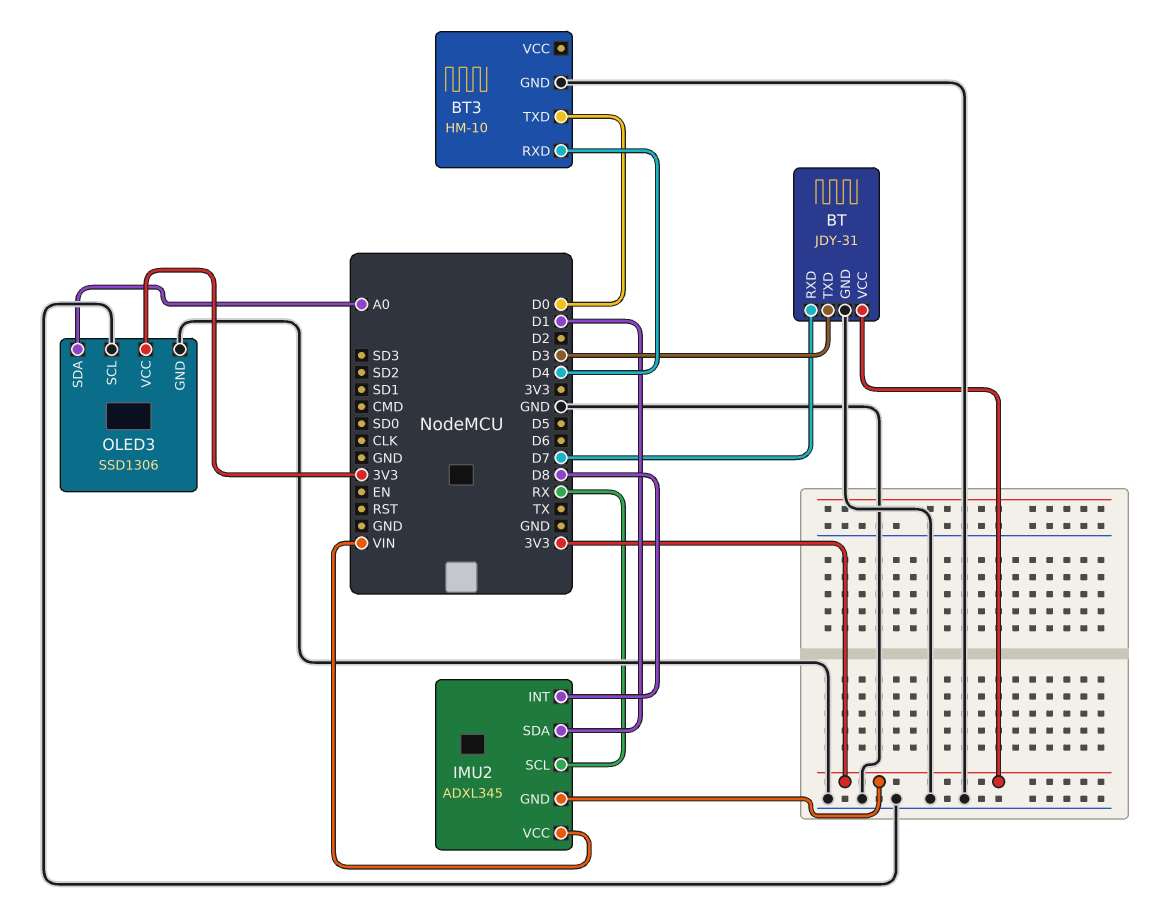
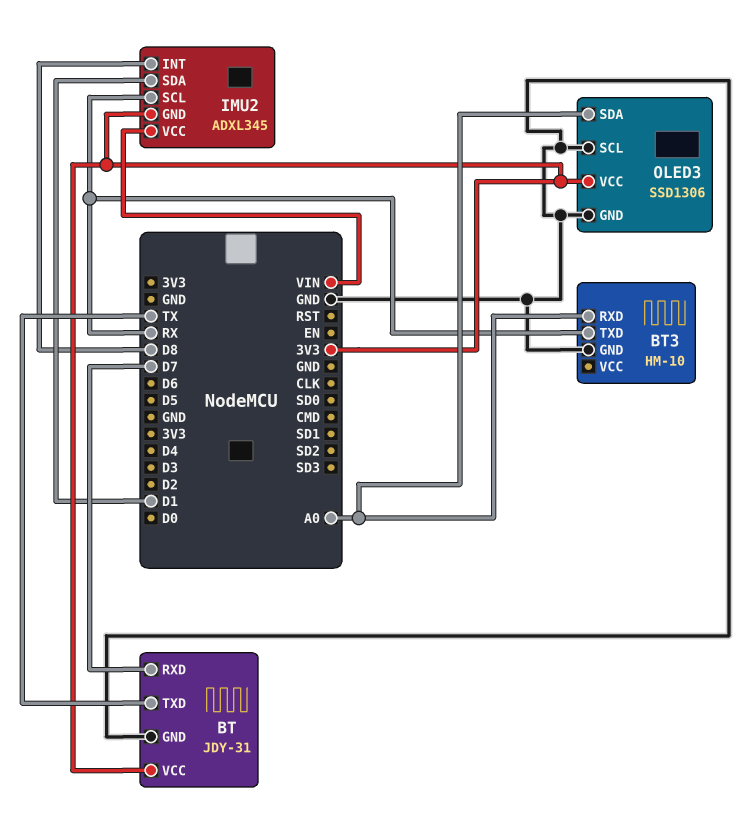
BT pin TXD: D3 -> TX
BT3 pin RXD: D4 -> A0
BT3 pin TXD: D0 -> RX

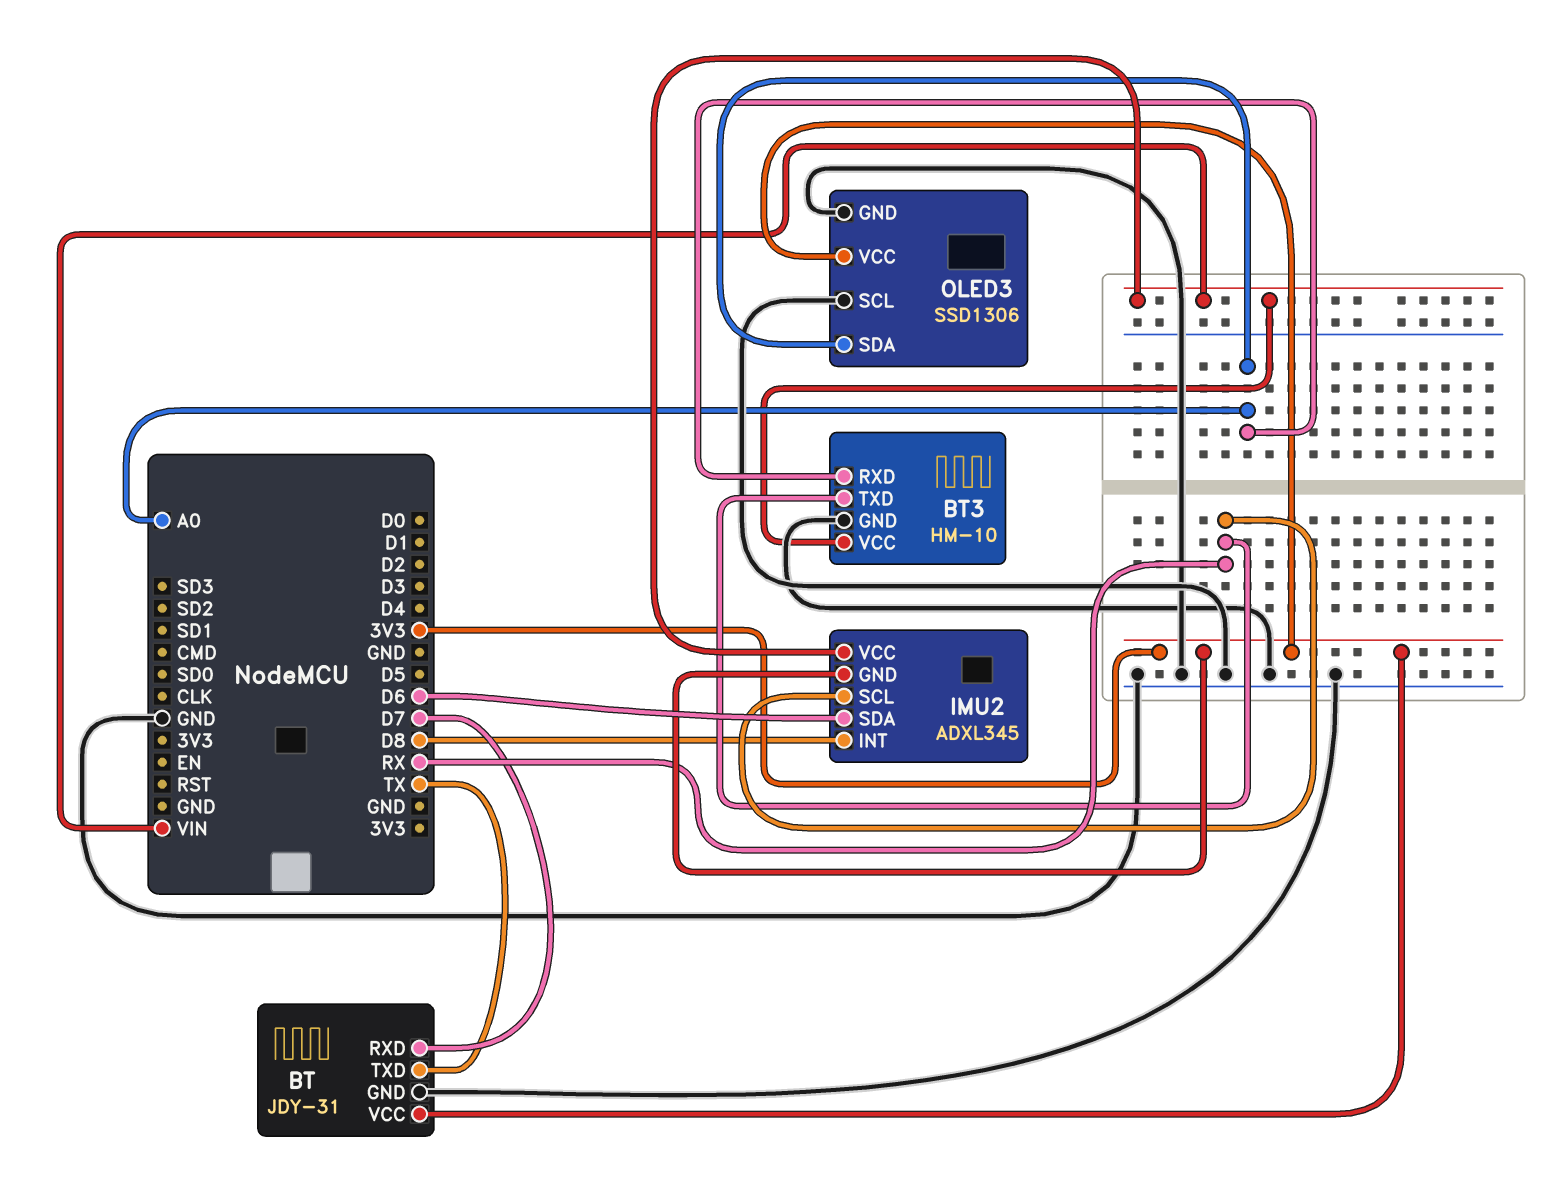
BT3 pin VCC: none -> VIN
IMU2 pin SDA: D1 -> D6

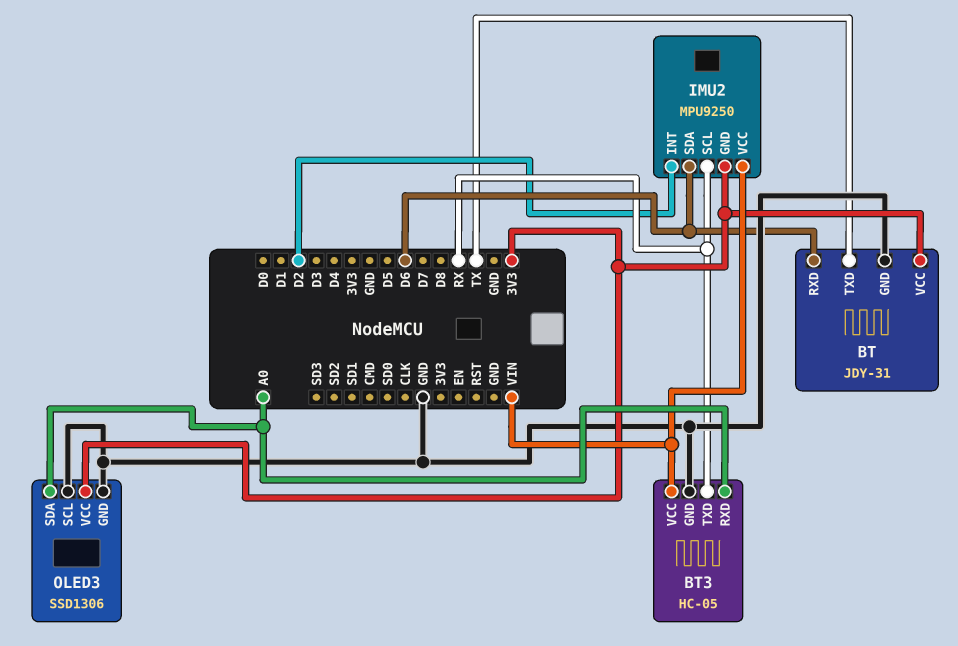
BT pin RXD: D7 -> D6
BT3: HM-10 -> HC-05
IMU2: ADXL345 -> MPU9250
IMU2 pin INT: D8 -> D2

